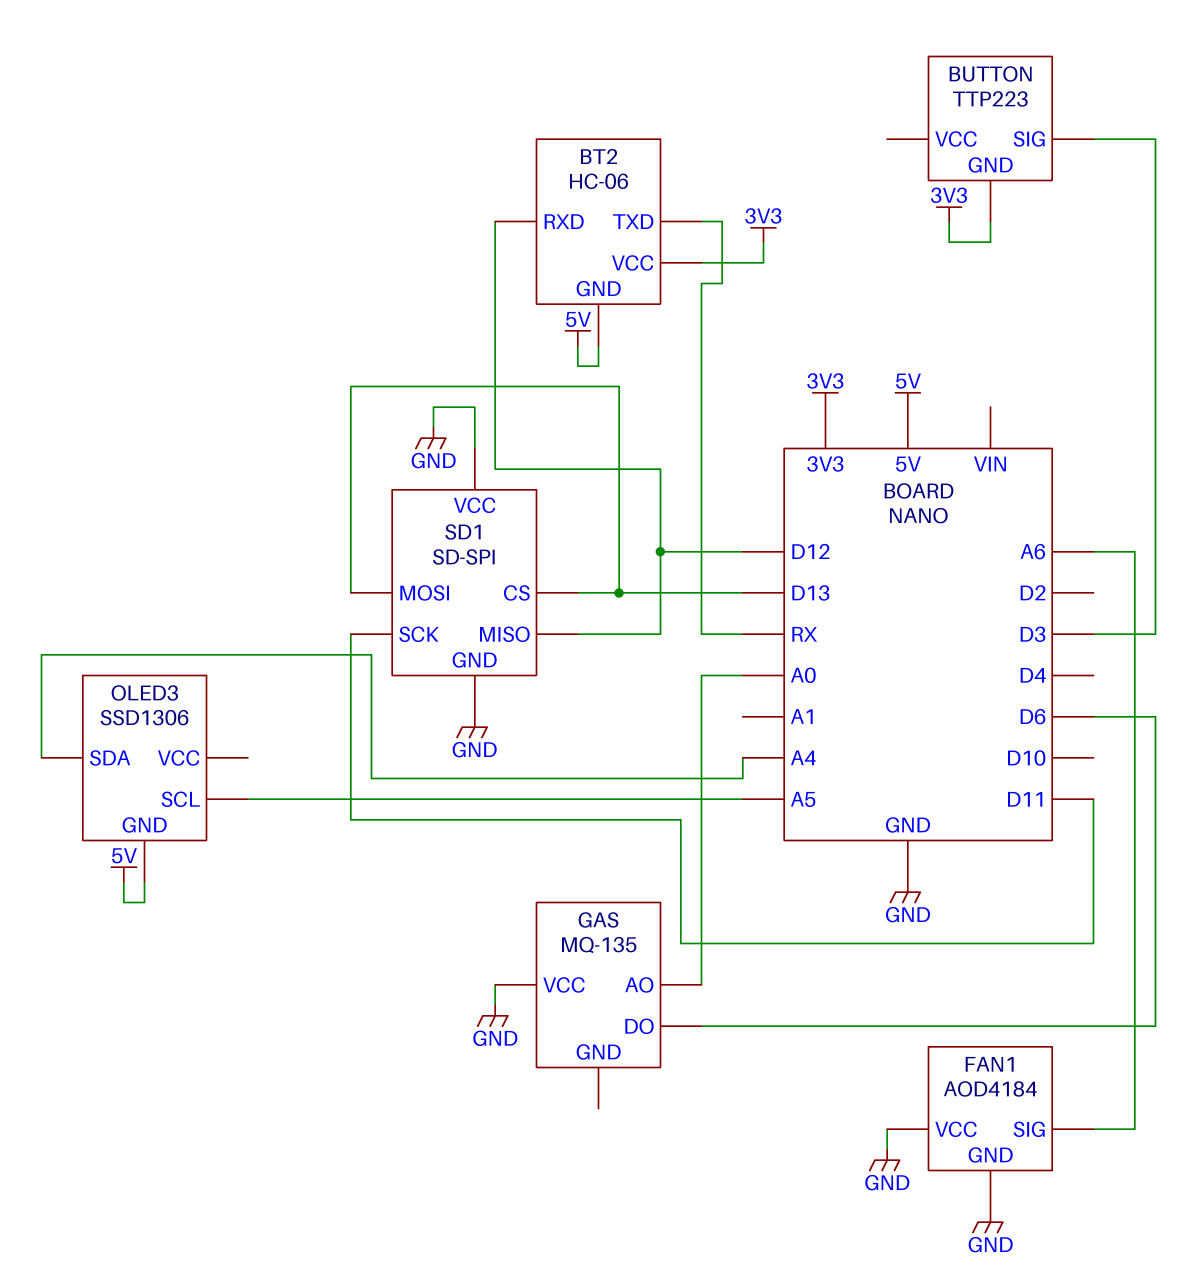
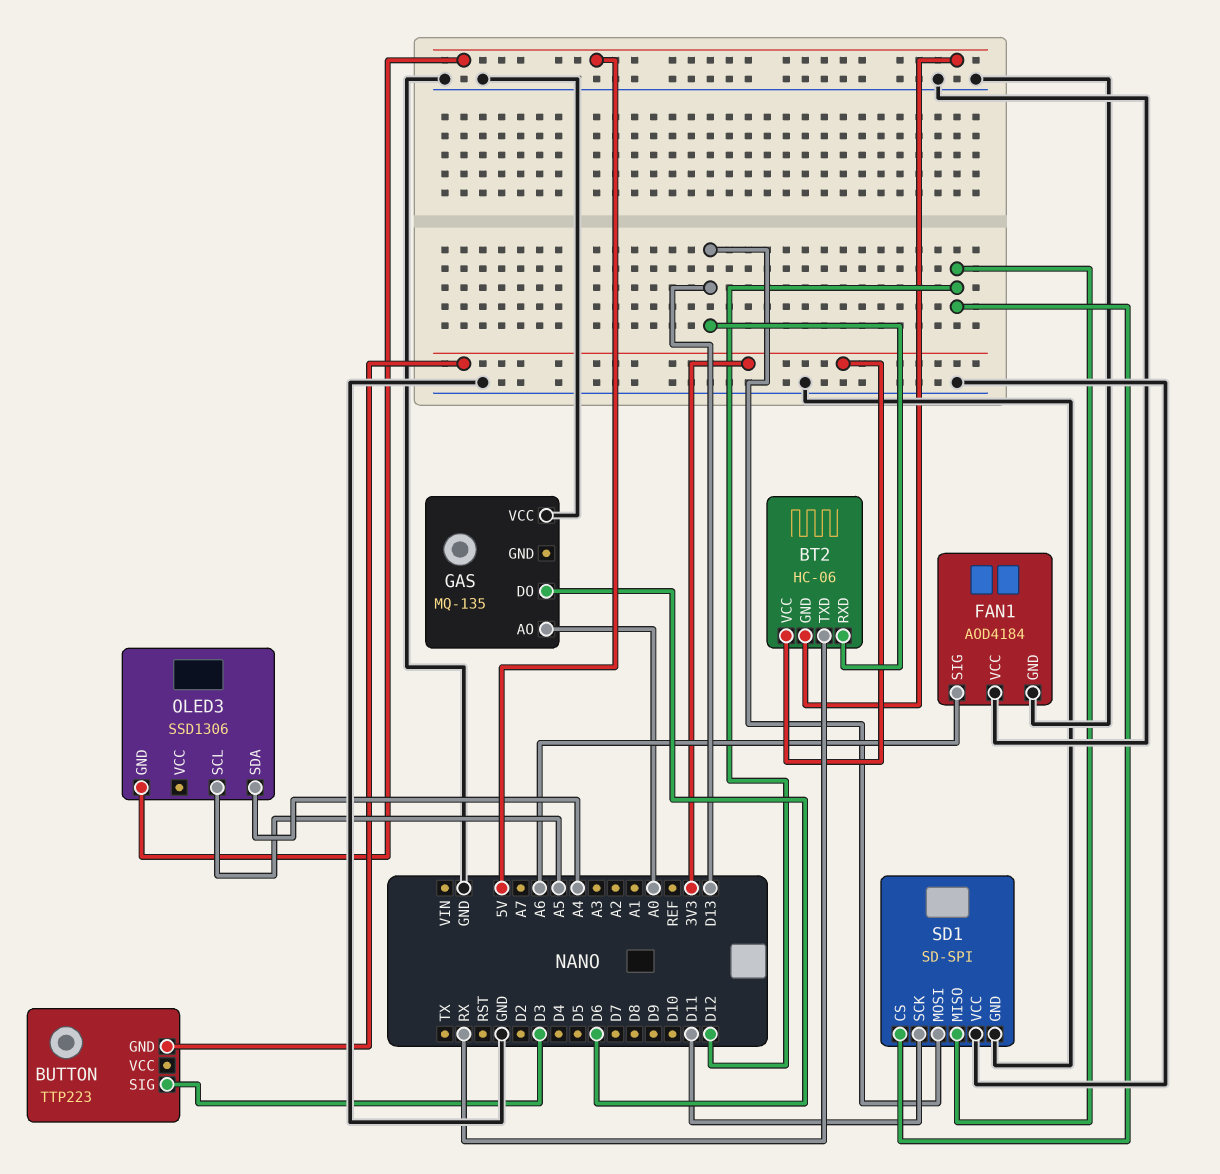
BT2 pin RXD: D12 -> D13
SD1 pin CS: D13 -> D12

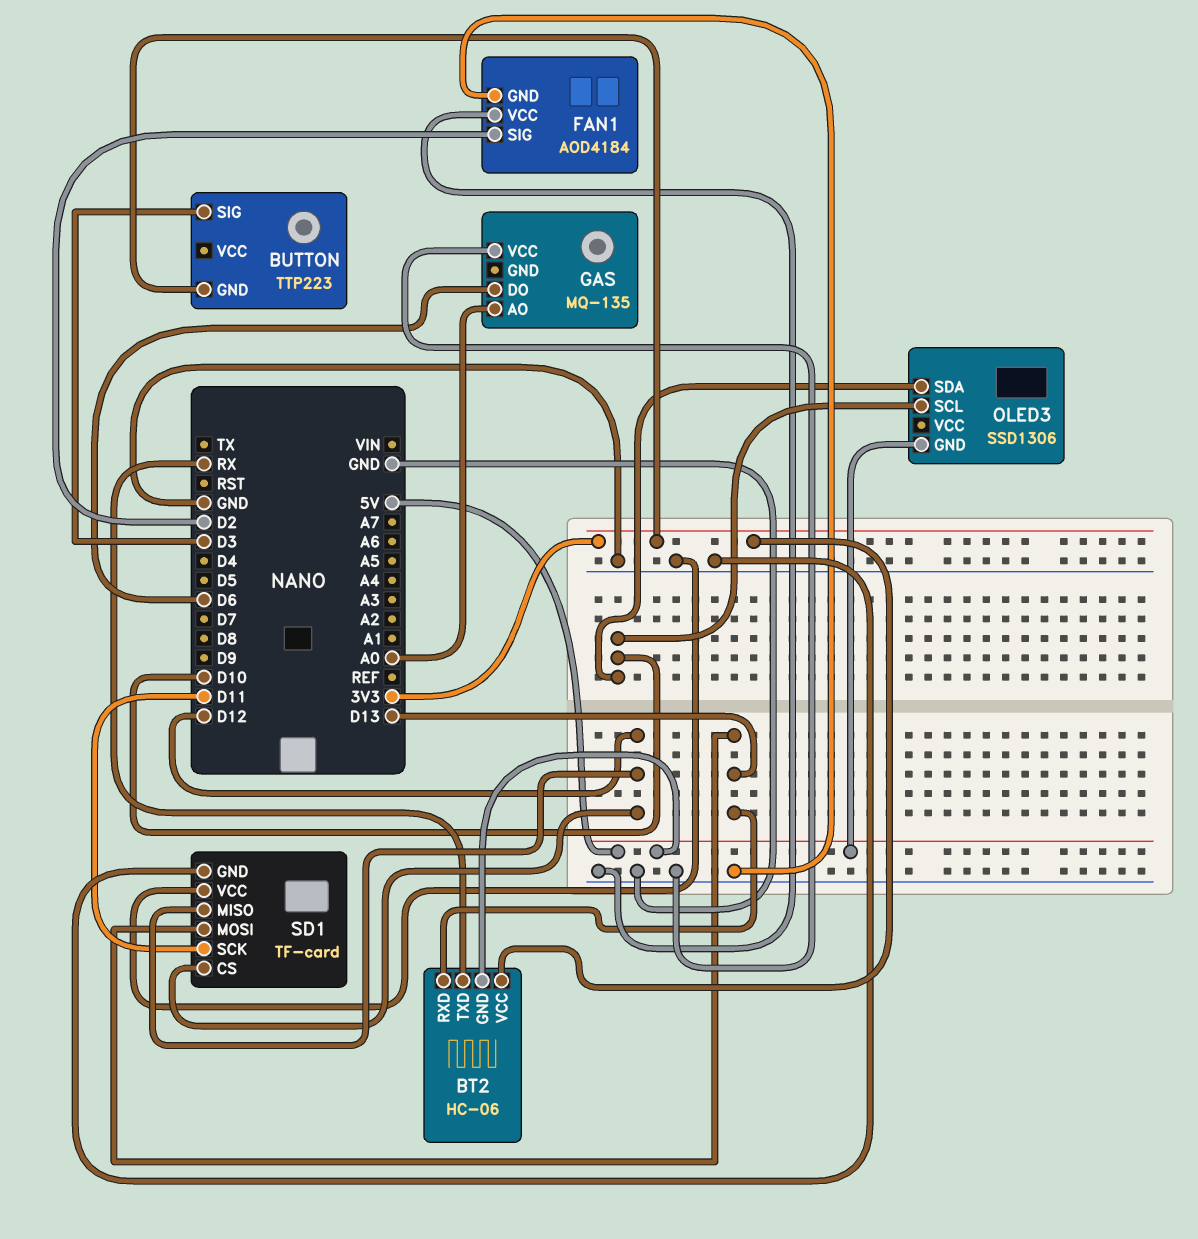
FAN1 pin SIG: A6 -> D2
OLED3 pin SCL: A5 -> D10
OLED3 pin SDA: A4 -> D10
SD1: SD-SPI -> TF-card

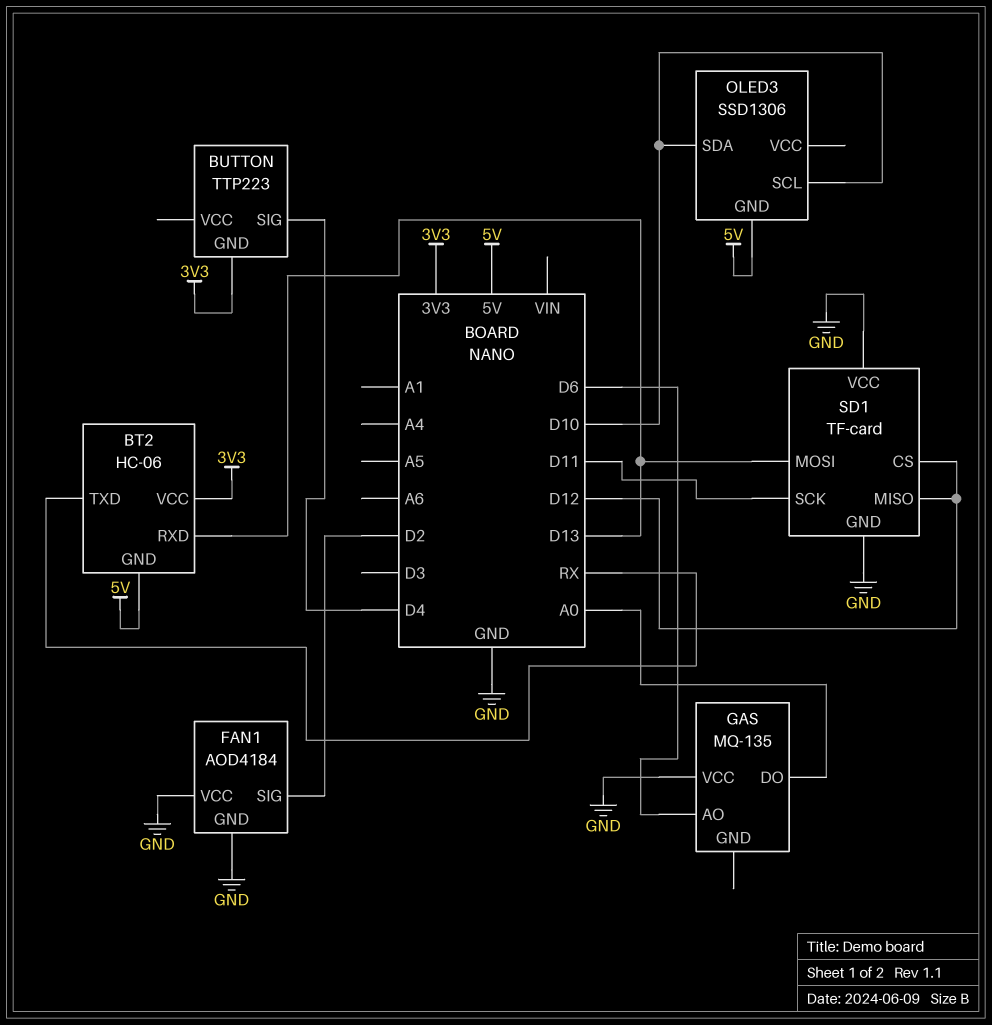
BUTTON pin SIG: D3 -> D4
GAS pin AO: A0 -> D6
GAS pin DO: D6 -> A0

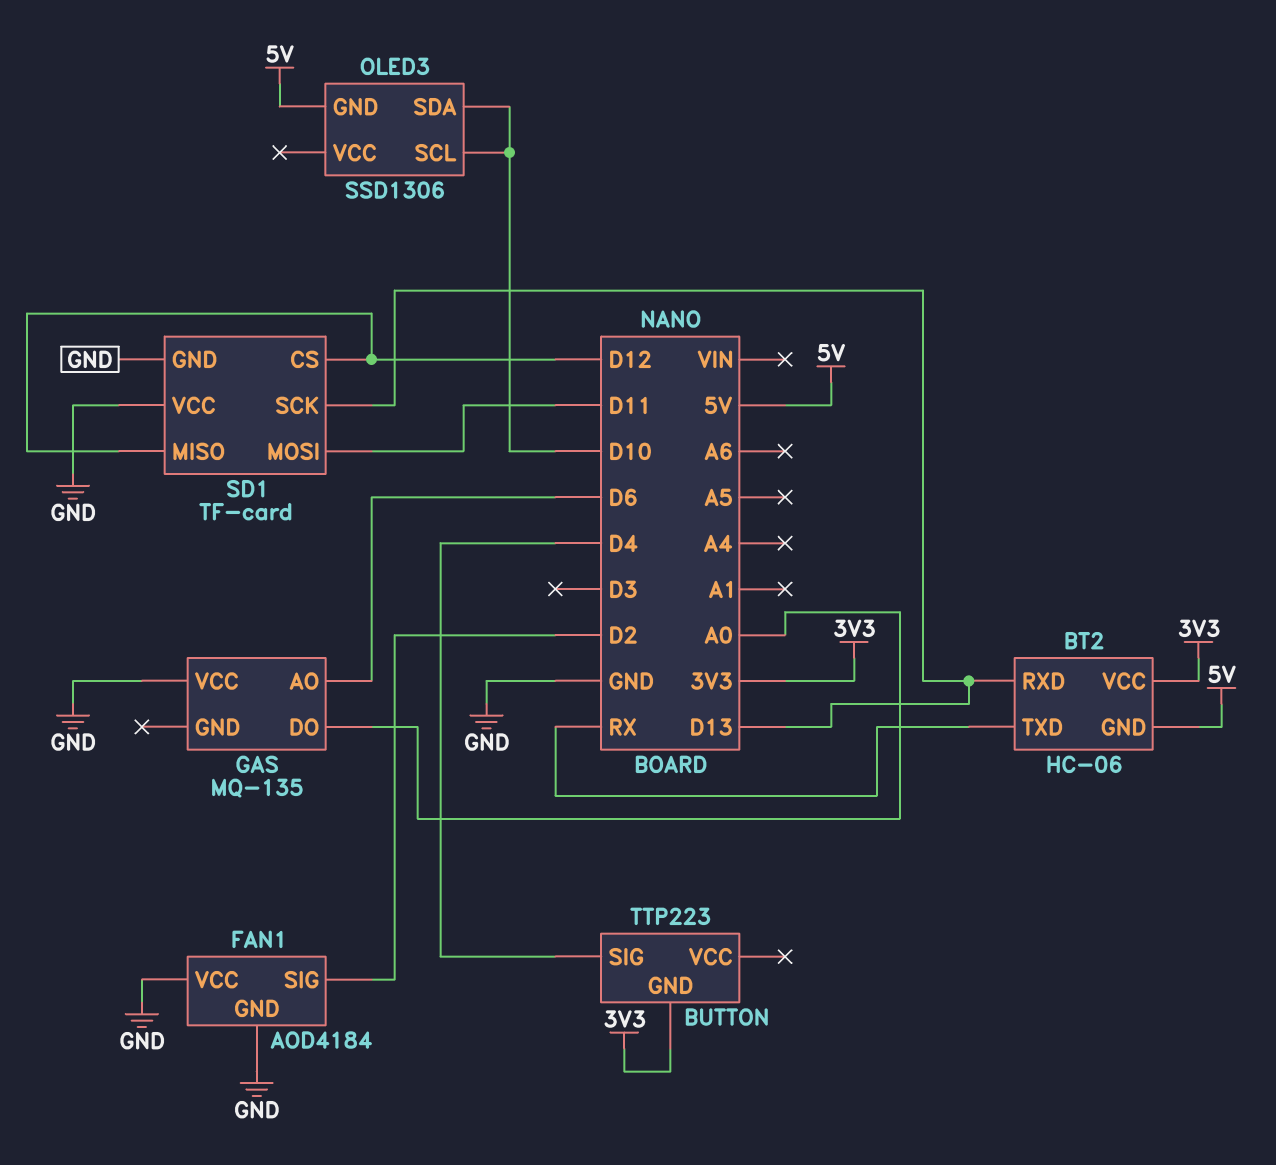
SD1 pin MOSI: D13 -> D11
SD1 pin SCK: D11 -> D13

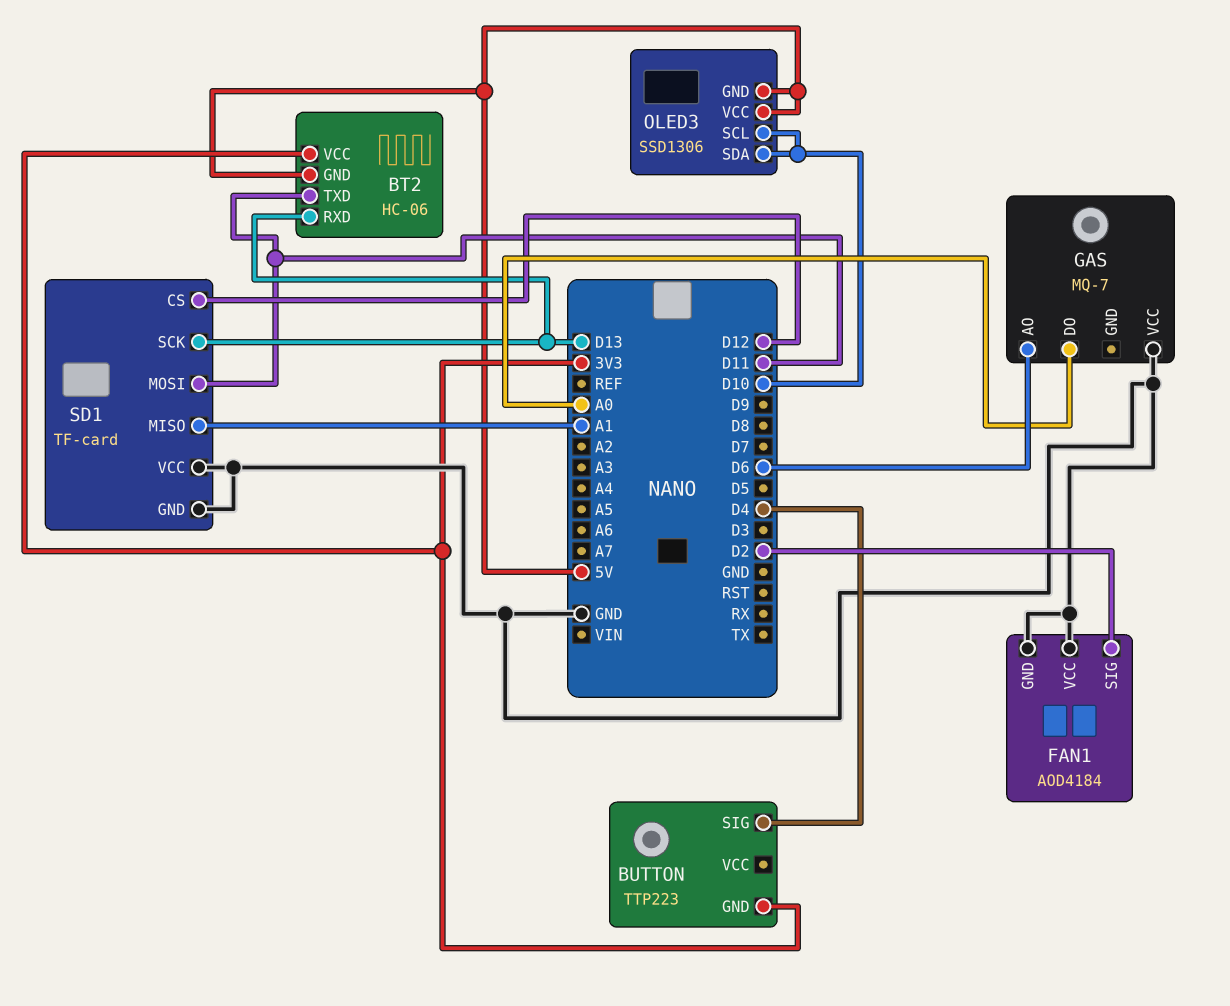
BT2 pin TXD: RX -> D11
GAS: MQ-135 -> MQ-7
OLED3 pin VCC: none -> 5V
SD1 pin MISO: D12 -> A1

